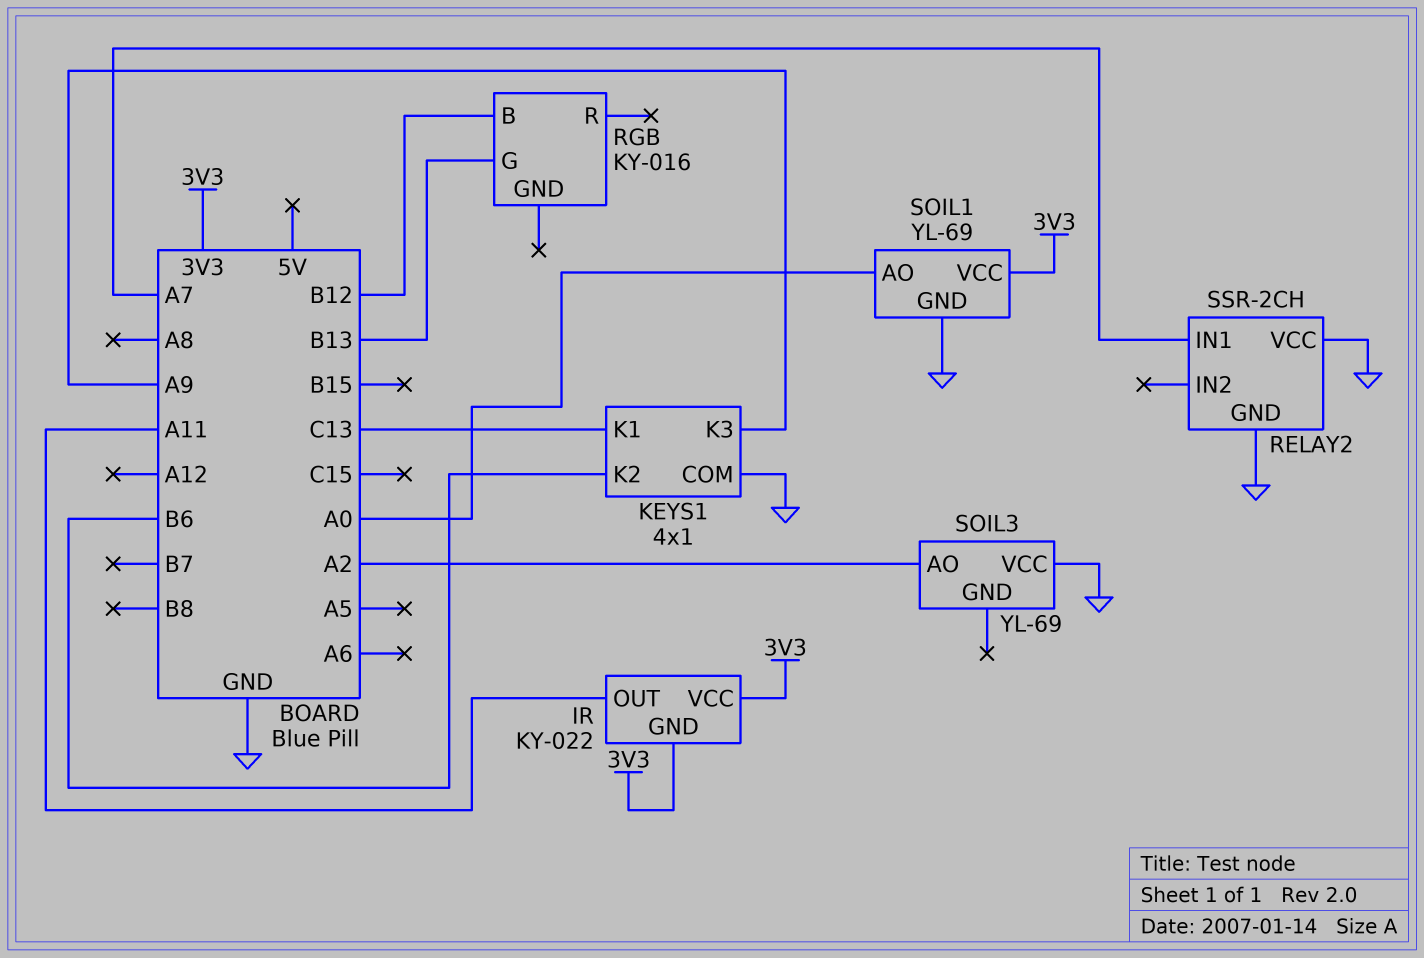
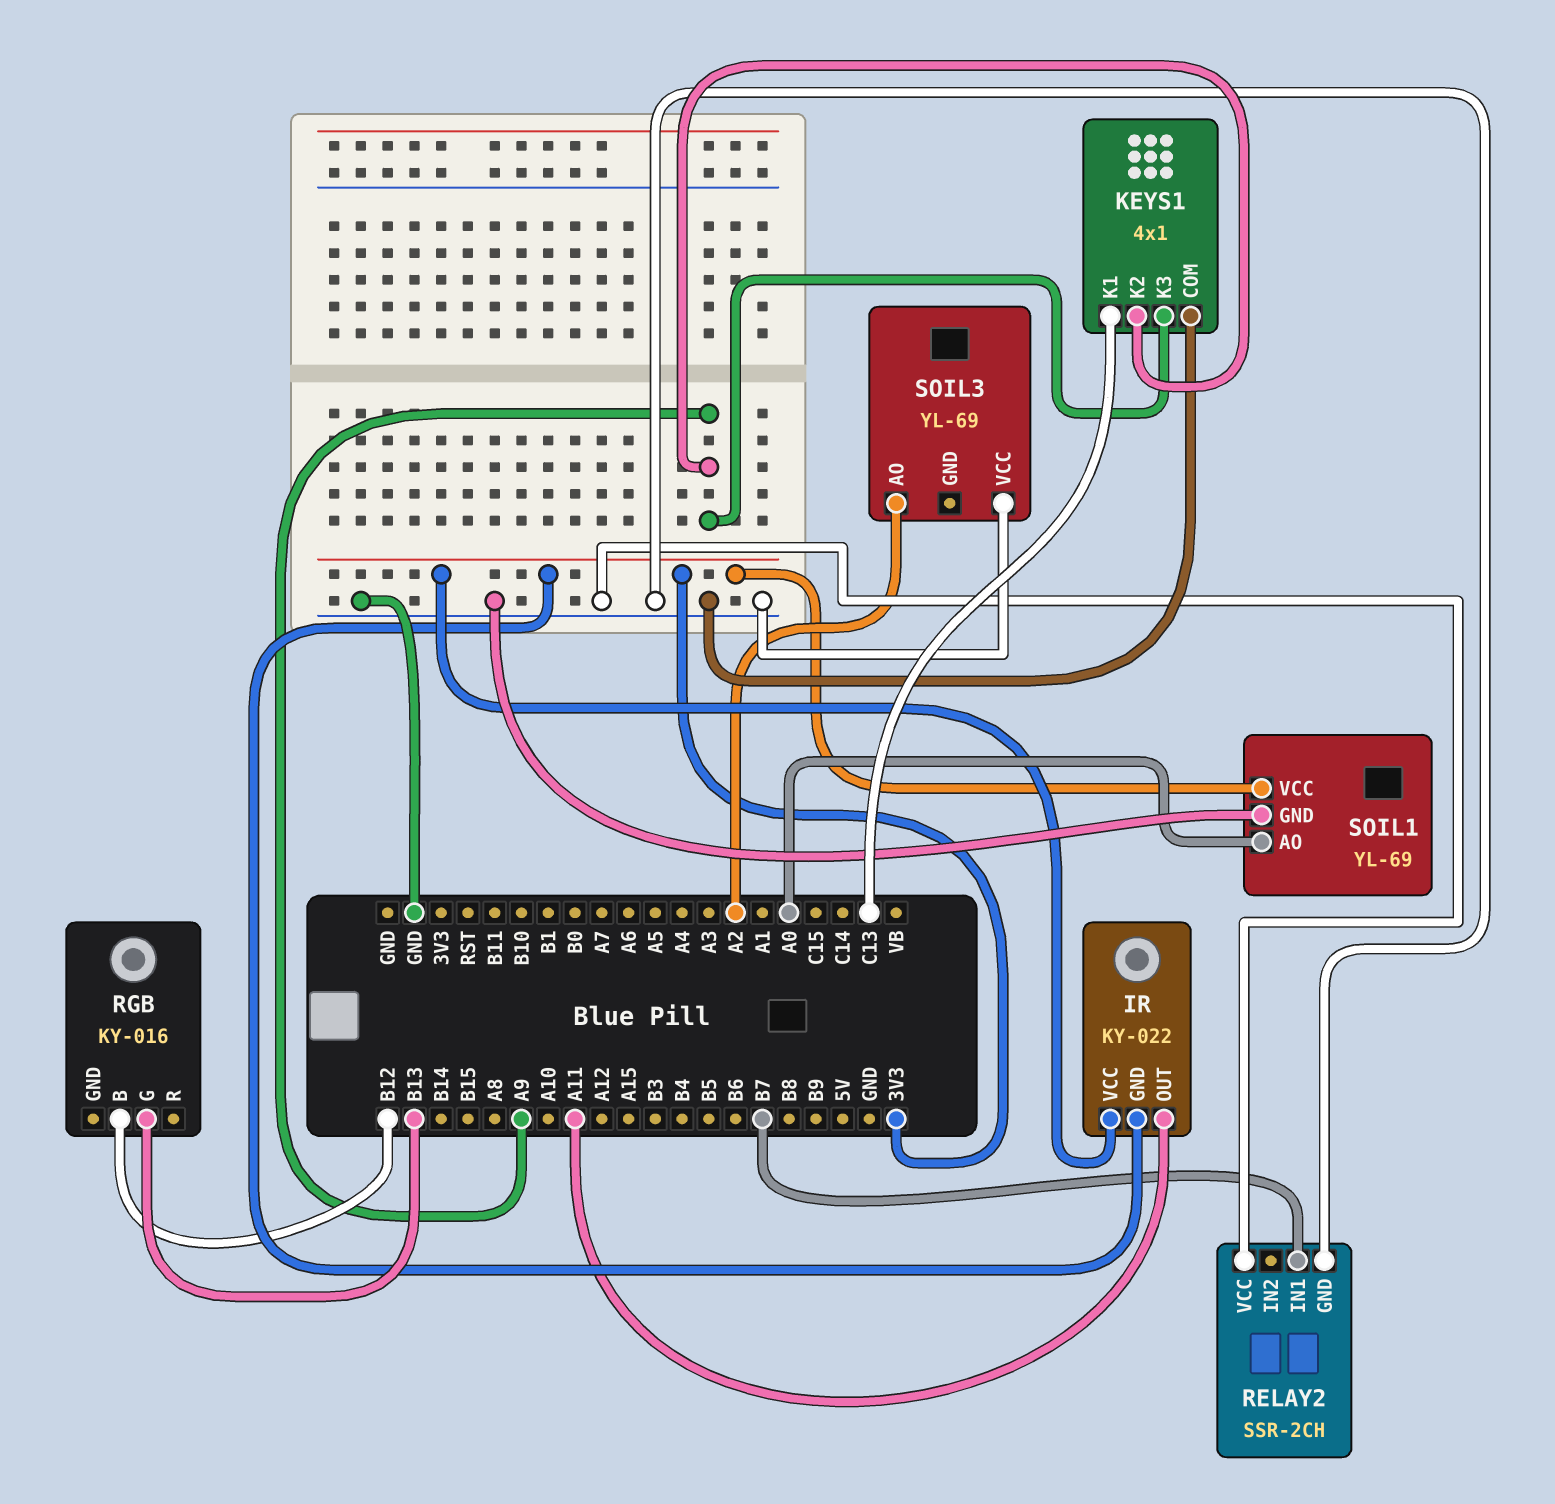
KEYS1 pin K2: B6 -> A9
RELAY2 pin IN1: A7 -> B7

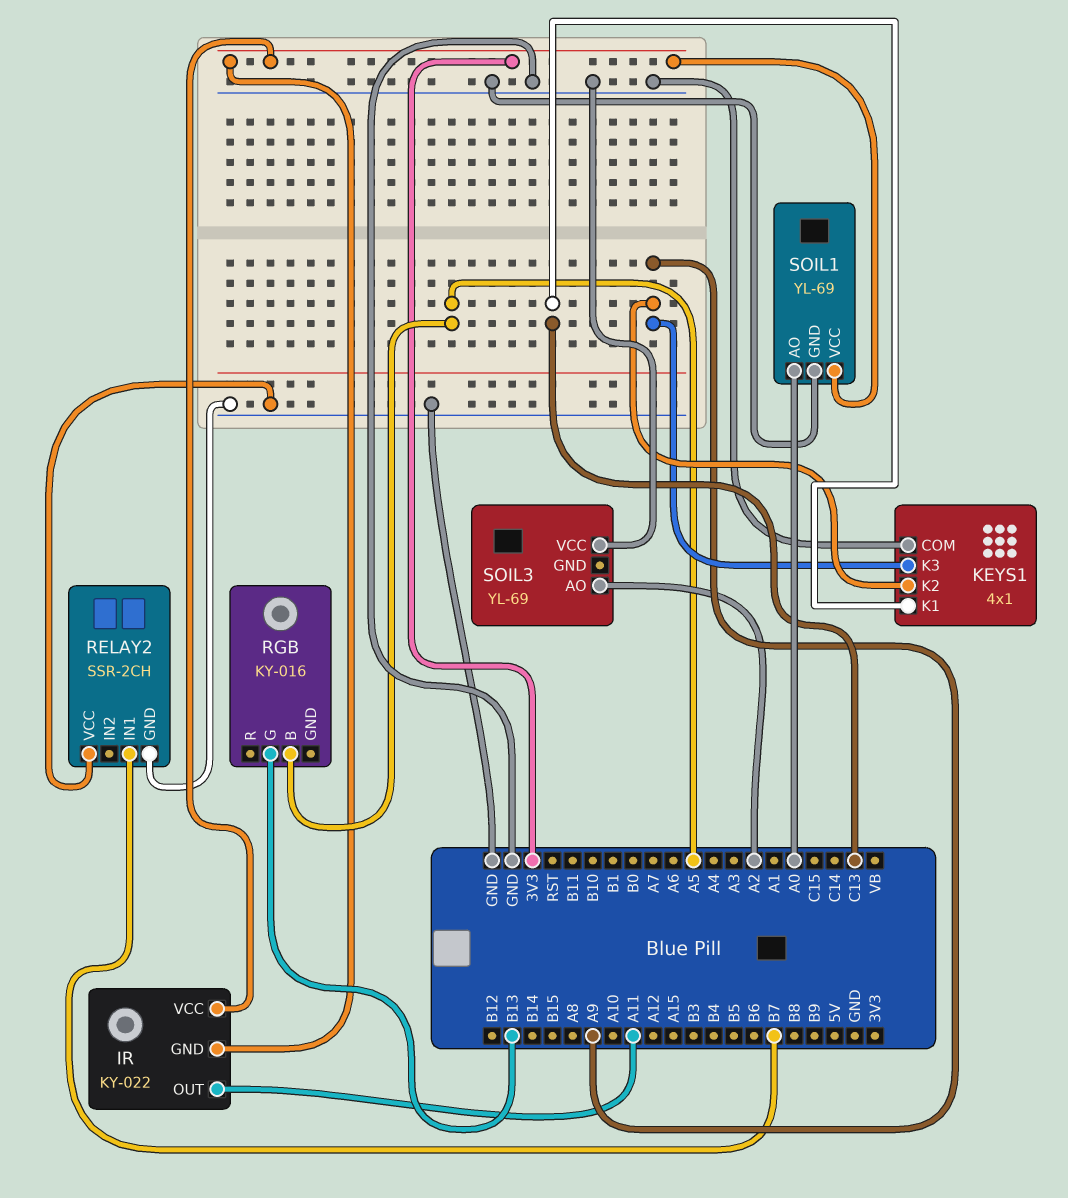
RGB pin B: B12 -> A5

